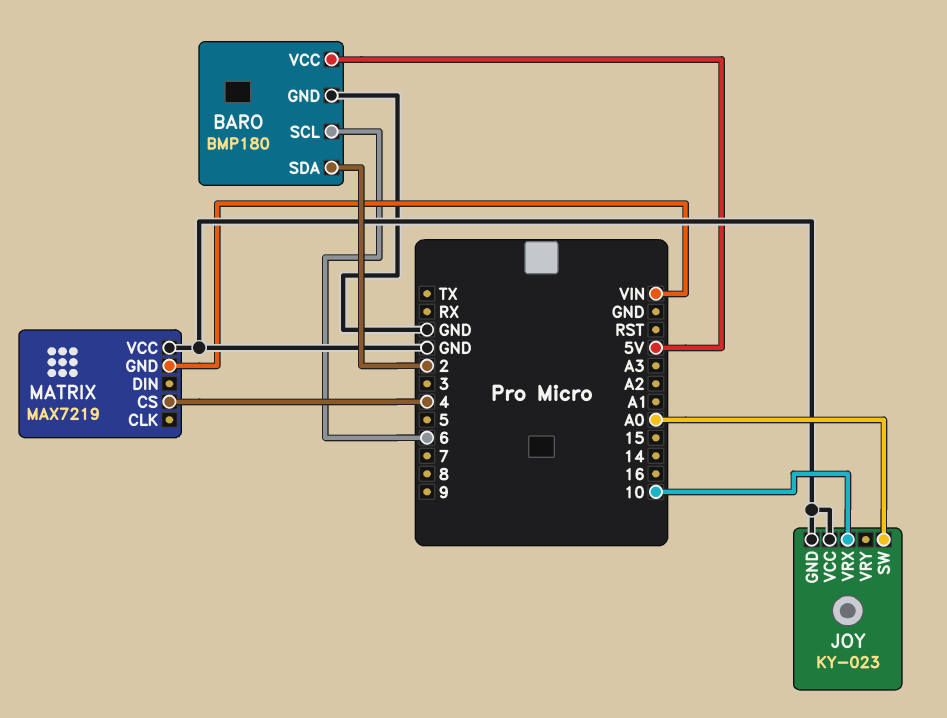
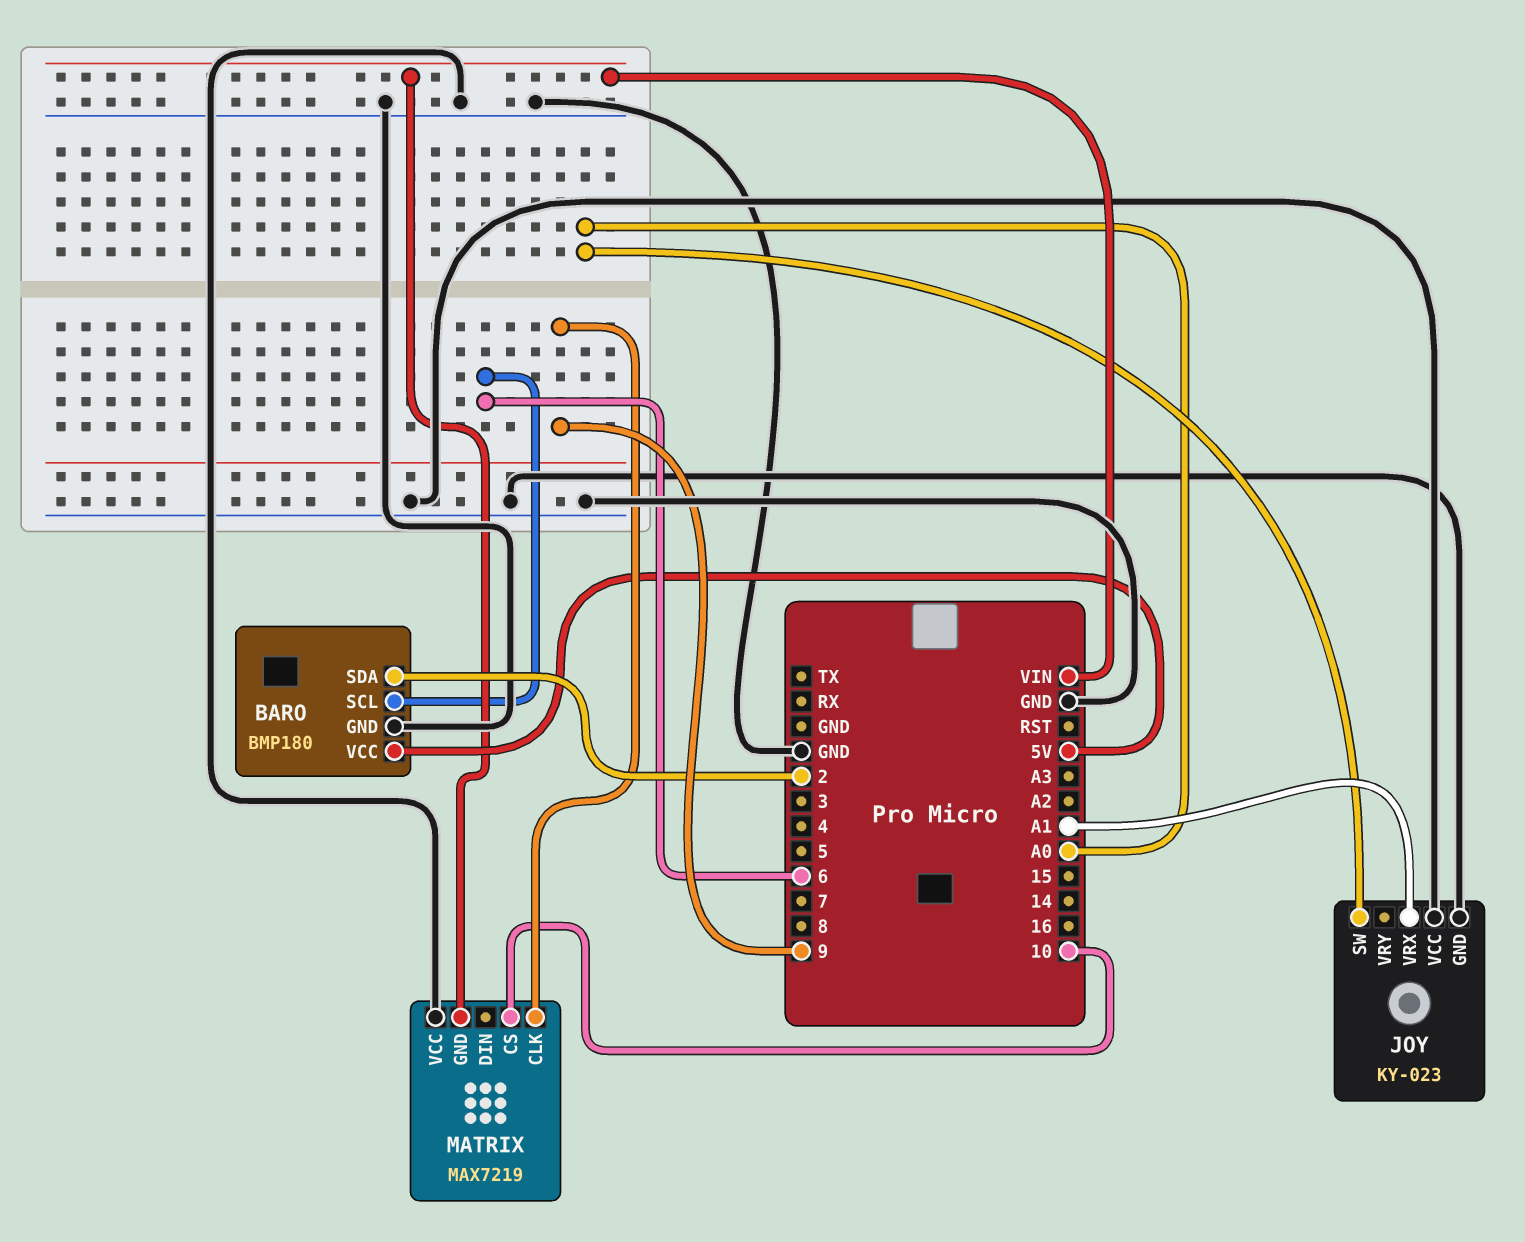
JOY pin VRX: 10 -> A1
MATRIX pin CLK: none -> 9
MATRIX pin CS: 4 -> 10

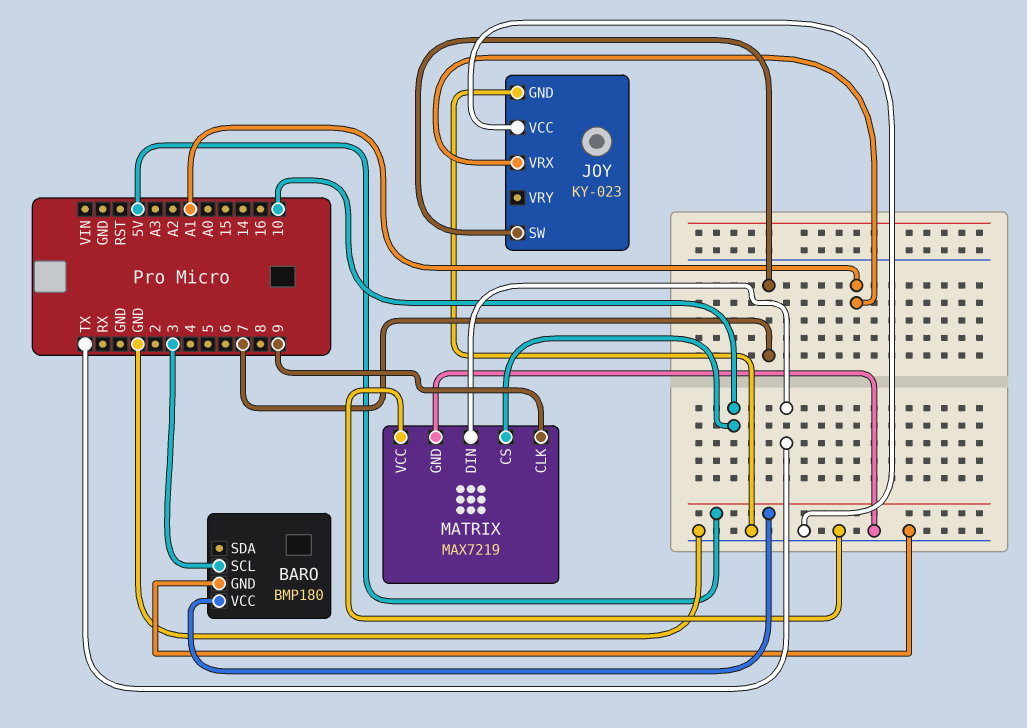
BARO pin SCL: 6 -> 3
BARO pin SDA: 2 -> none
JOY pin SW: A0 -> 7
MATRIX pin DIN: none -> TX
MATRIX pin GND: VIN -> GND

